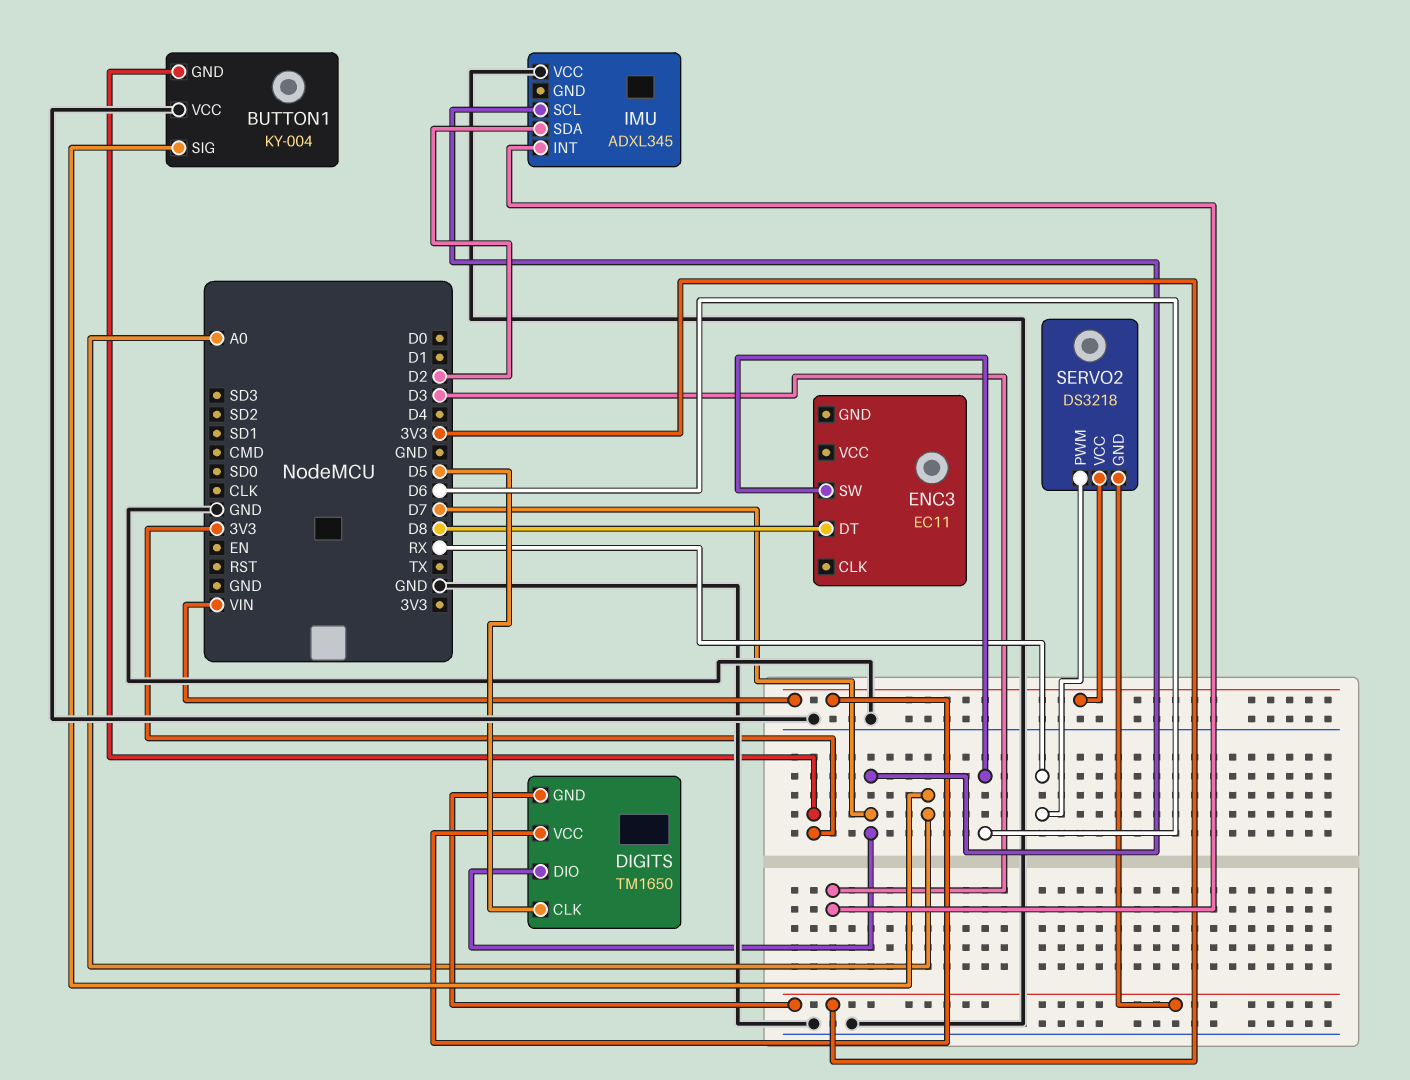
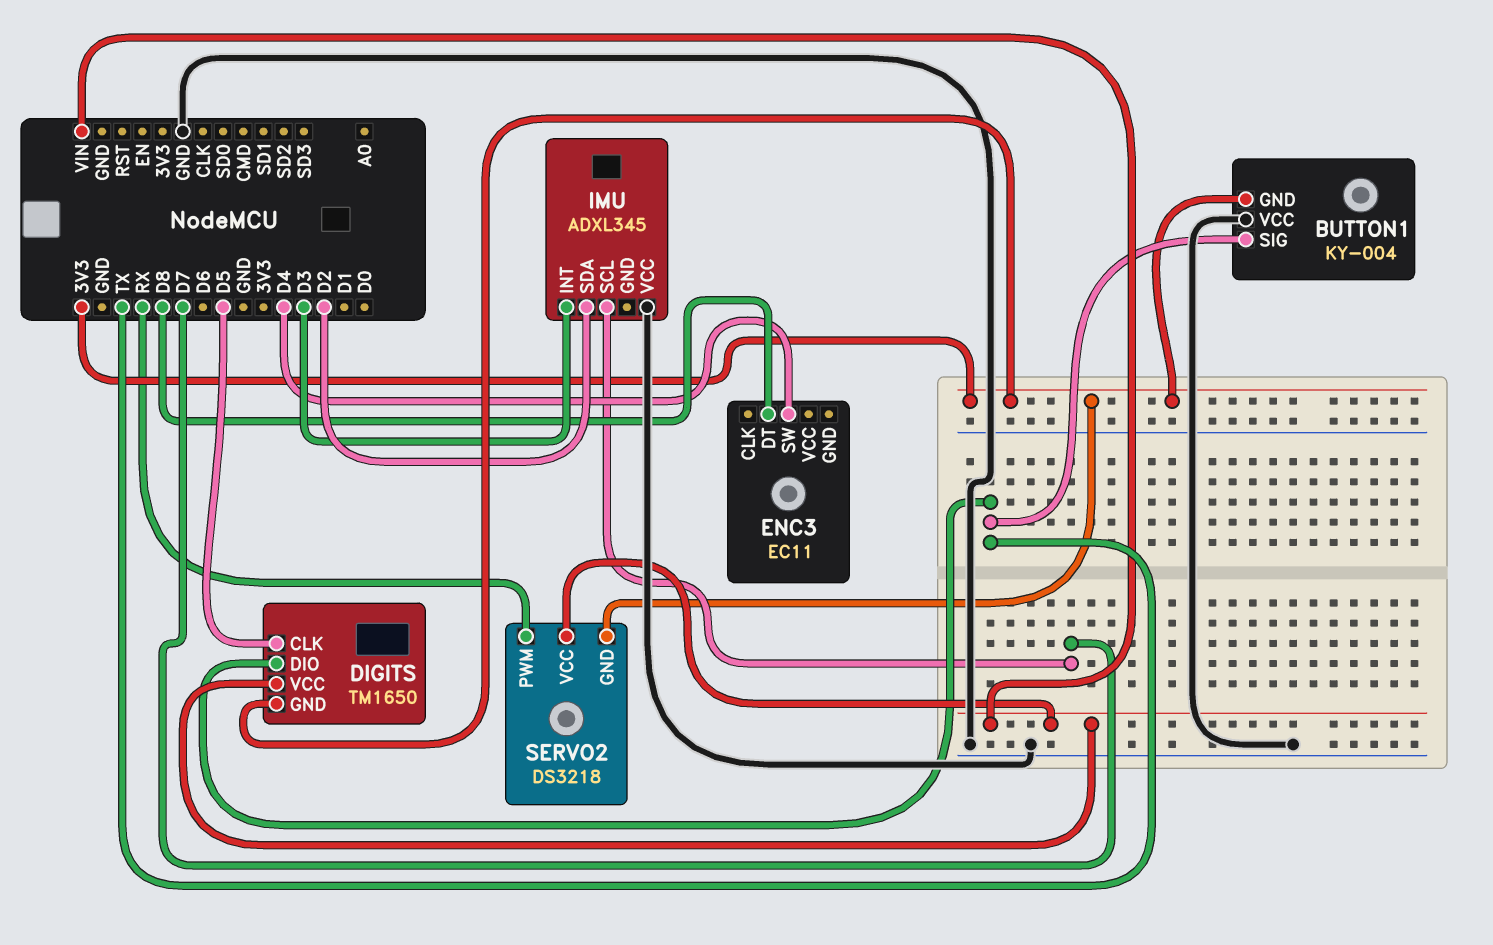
BUTTON1 pin SIG: A0 -> TX
DIGITS pin DIO: D7 -> TX
ENC3 pin SW: D6 -> D4

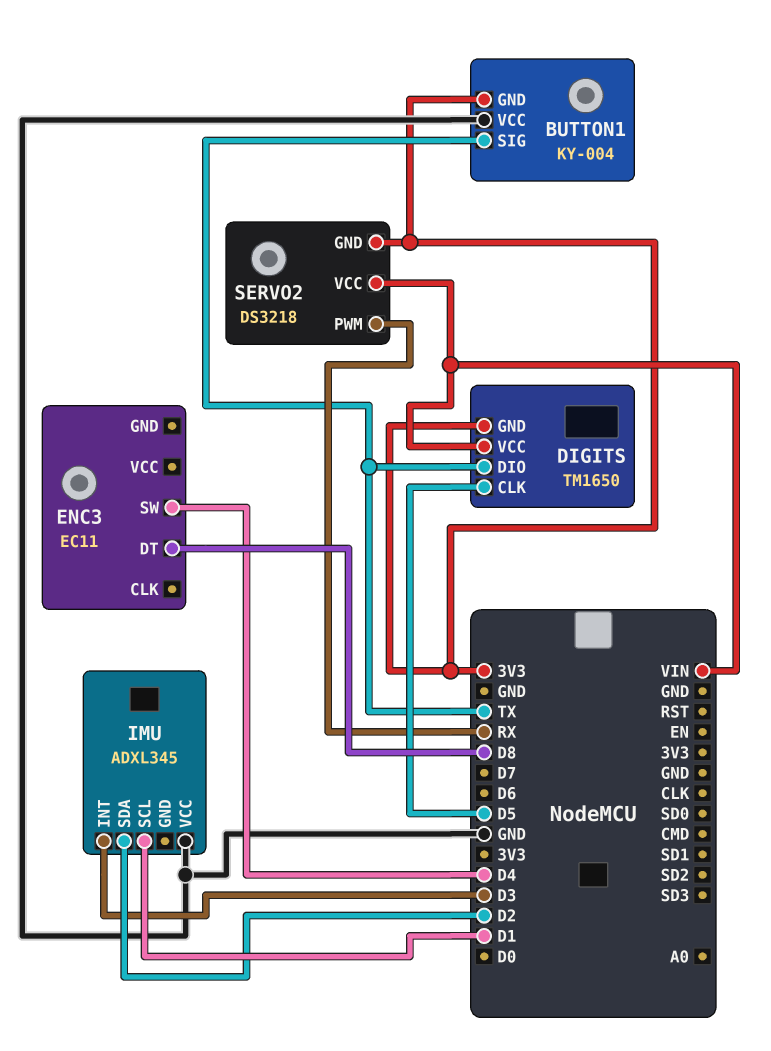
IMU pin SCL: D7 -> D1

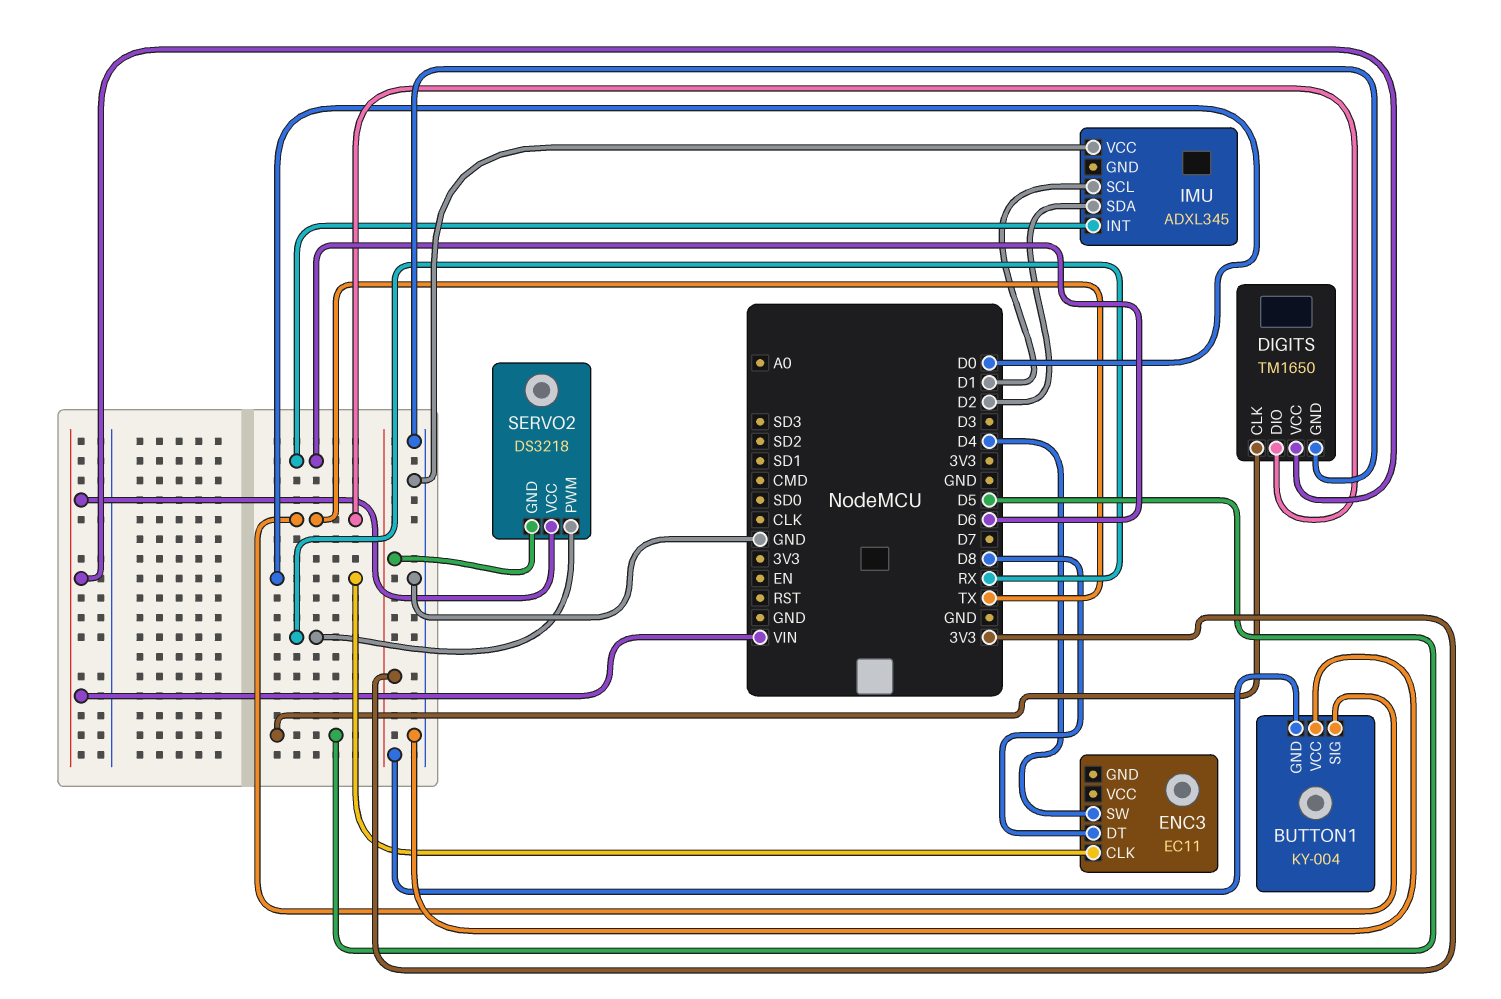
DIGITS pin GND: 3V3 -> GND
ENC3 pin CLK: none -> D0
IMU pin INT: D3 -> D6

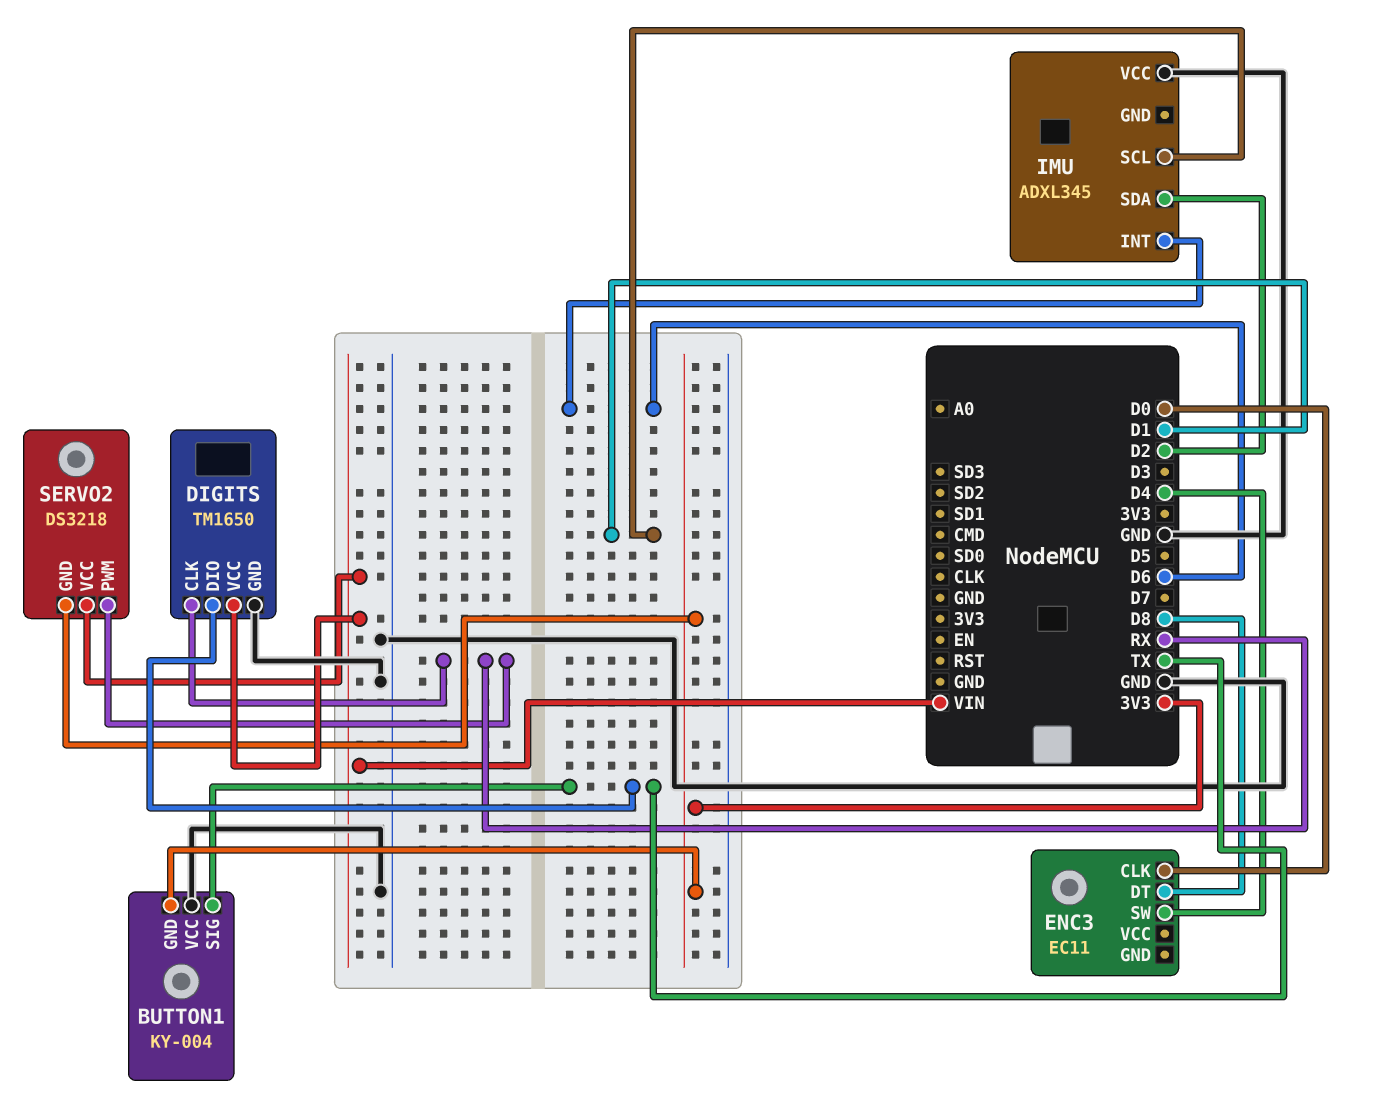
DIGITS pin CLK: D5 -> RX

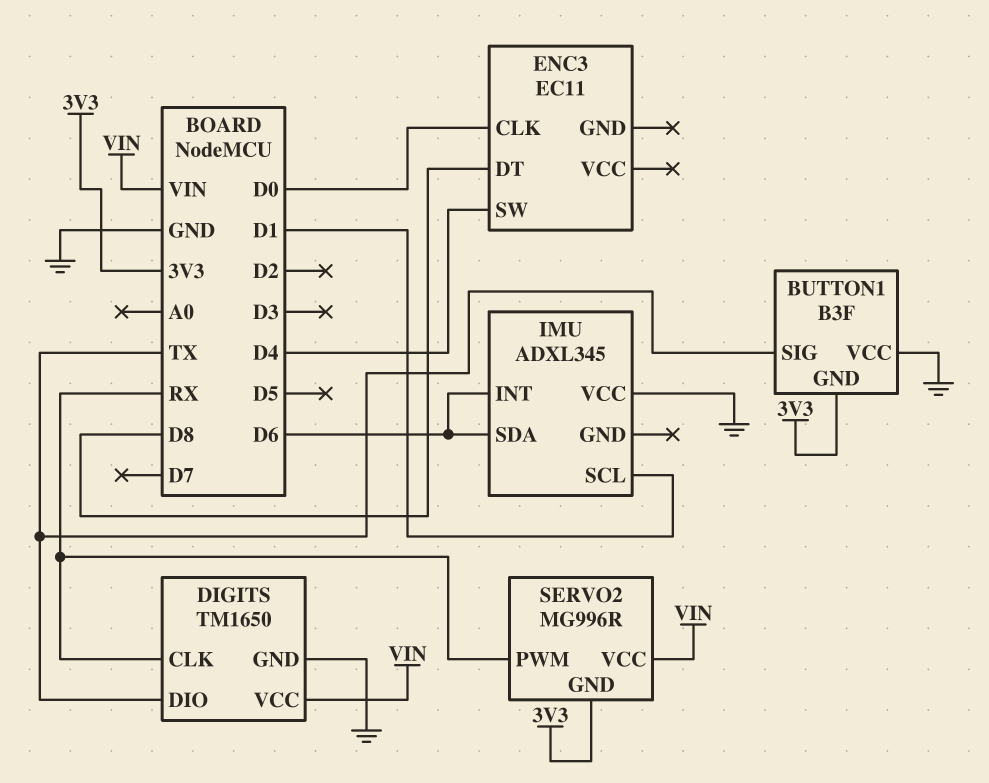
BUTTON1: KY-004 -> B3F
IMU pin SDA: D2 -> D6
SERVO2: DS3218 -> MG996R

